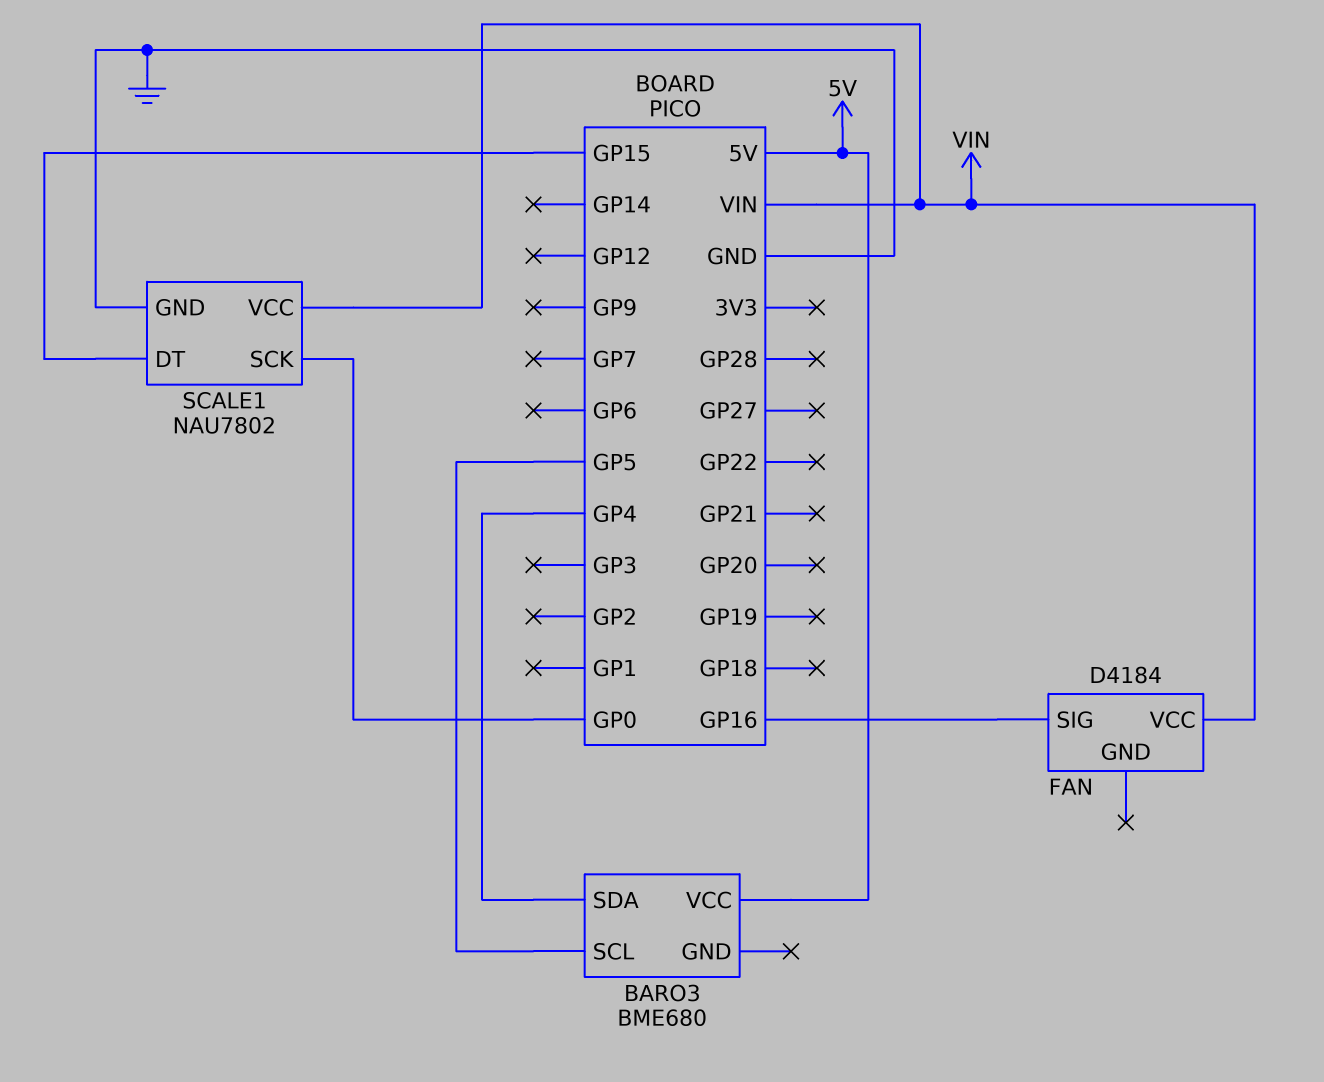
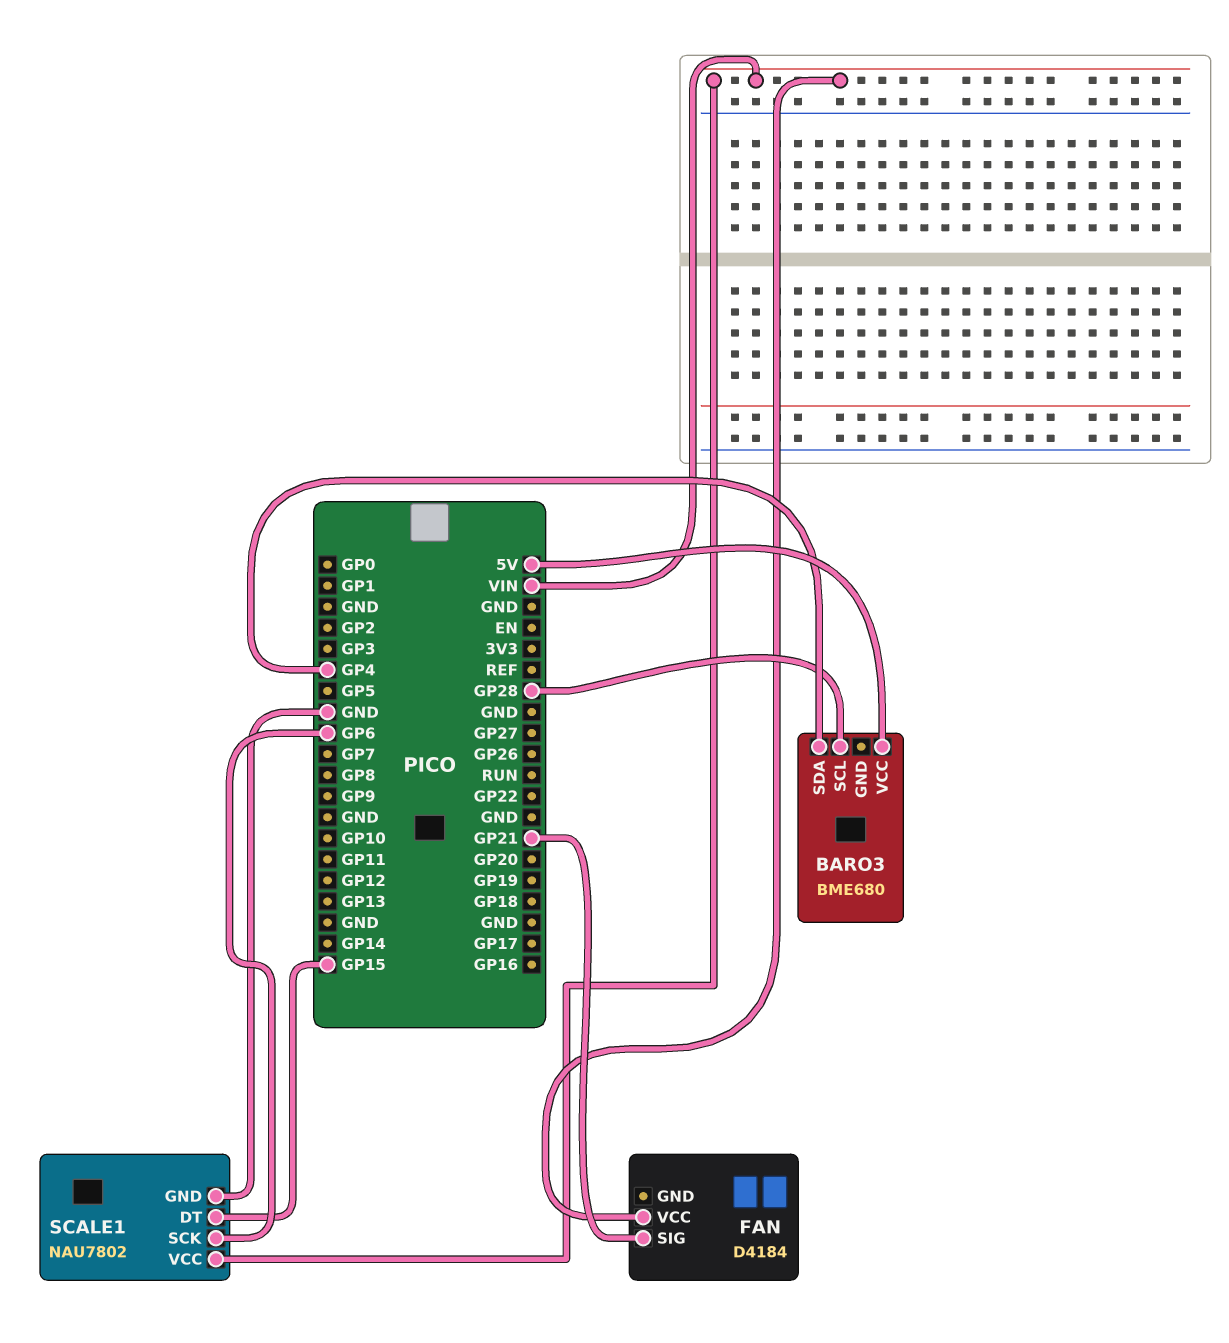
BARO3 pin SCL: GP5 -> GP28
FAN pin SIG: GP16 -> GP21
SCALE1 pin SCK: GP0 -> GP6

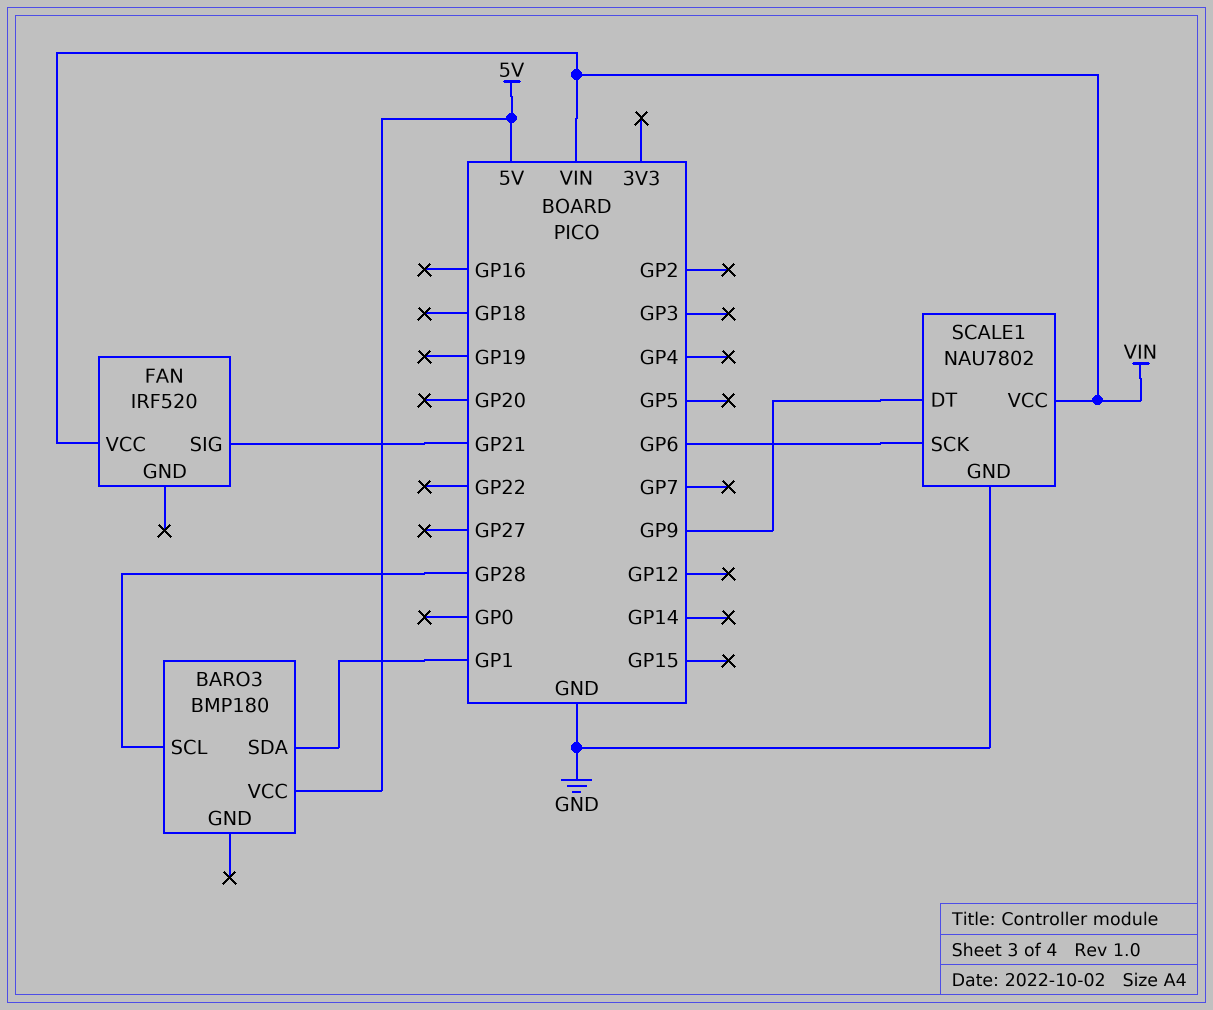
BARO3: BME680 -> BMP180
BARO3 pin SDA: GP4 -> GP1
FAN: D4184 -> IRF520
SCALE1 pin DT: GP15 -> GP9

